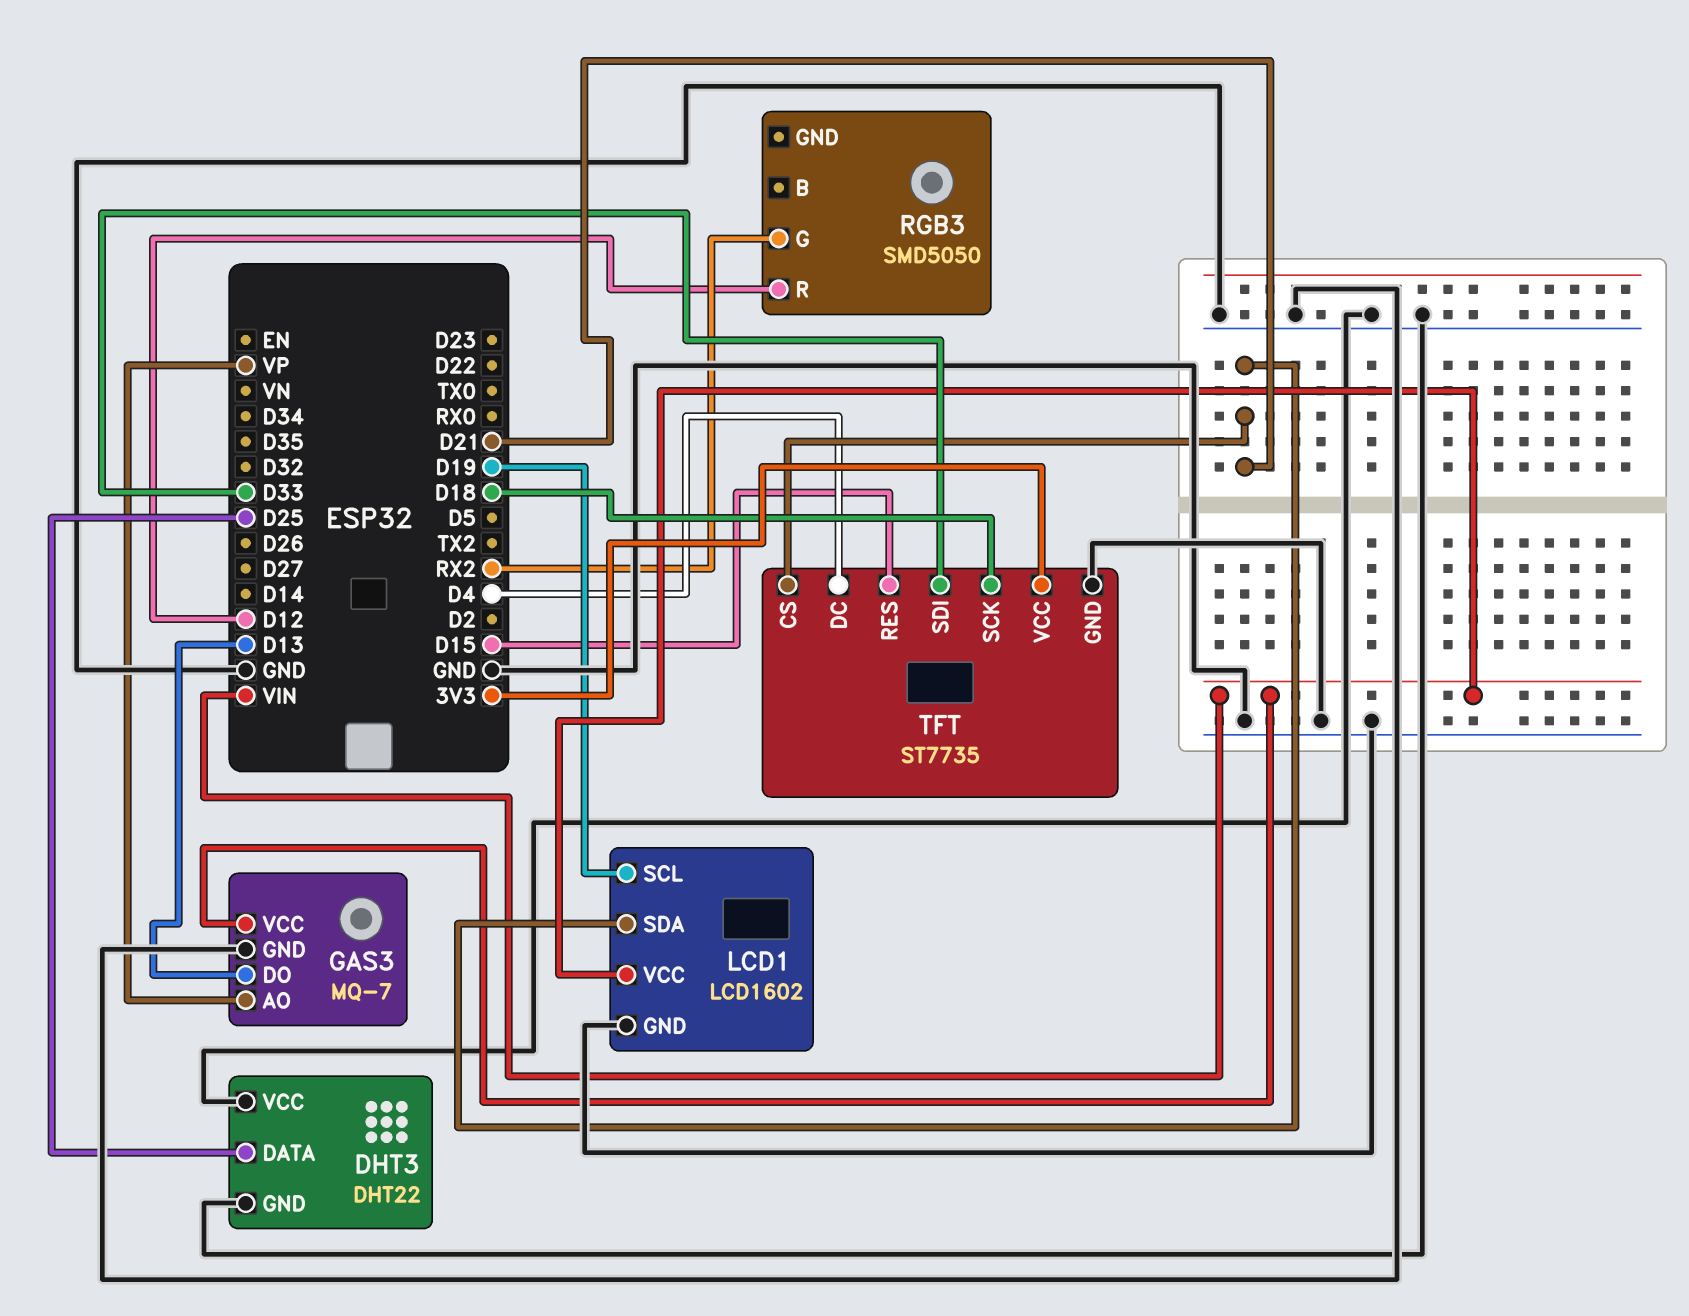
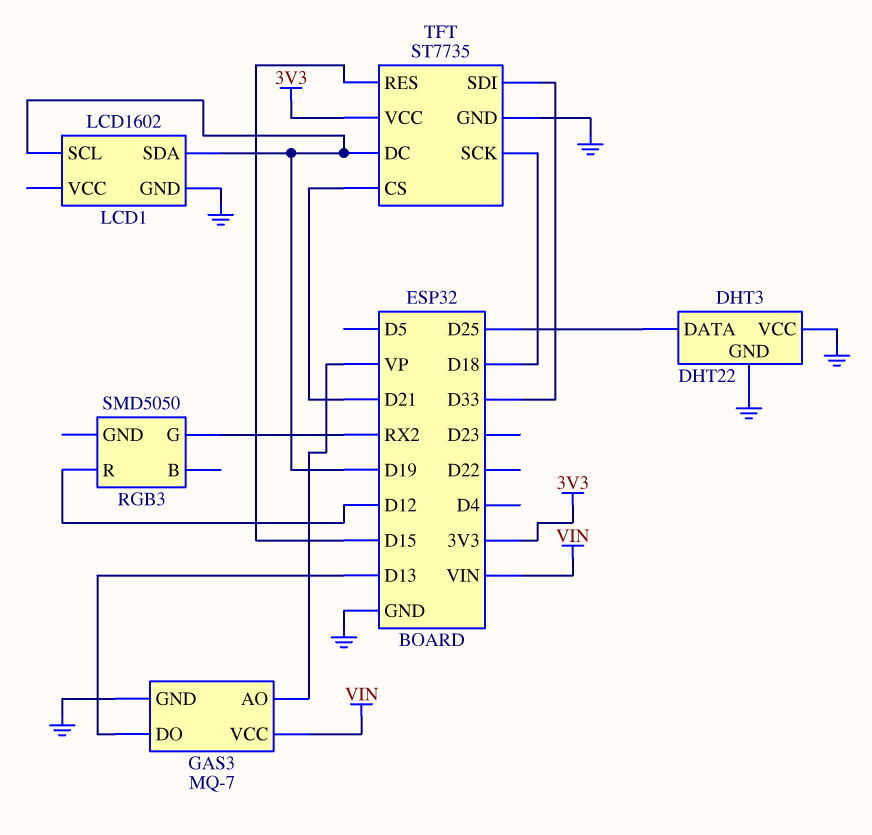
LCD1 pin SDA: D21 -> D19
LCD1 pin VCC: VIN -> none
TFT pin DC: D4 -> D19

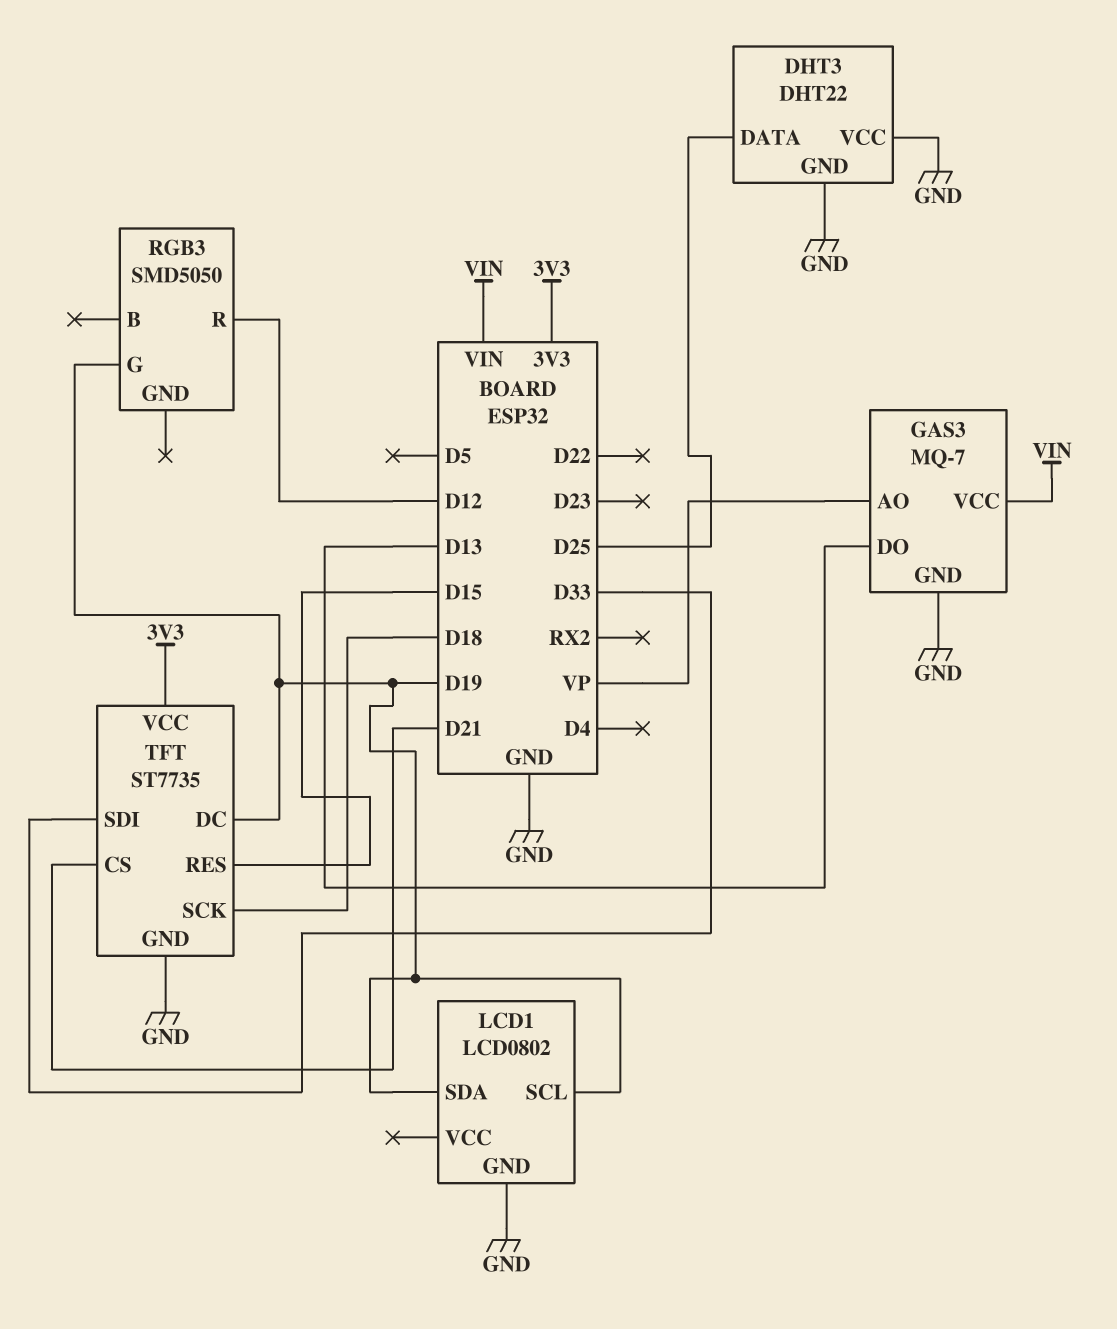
LCD1: LCD1602 -> LCD0802
RGB3 pin G: RX2 -> D19

